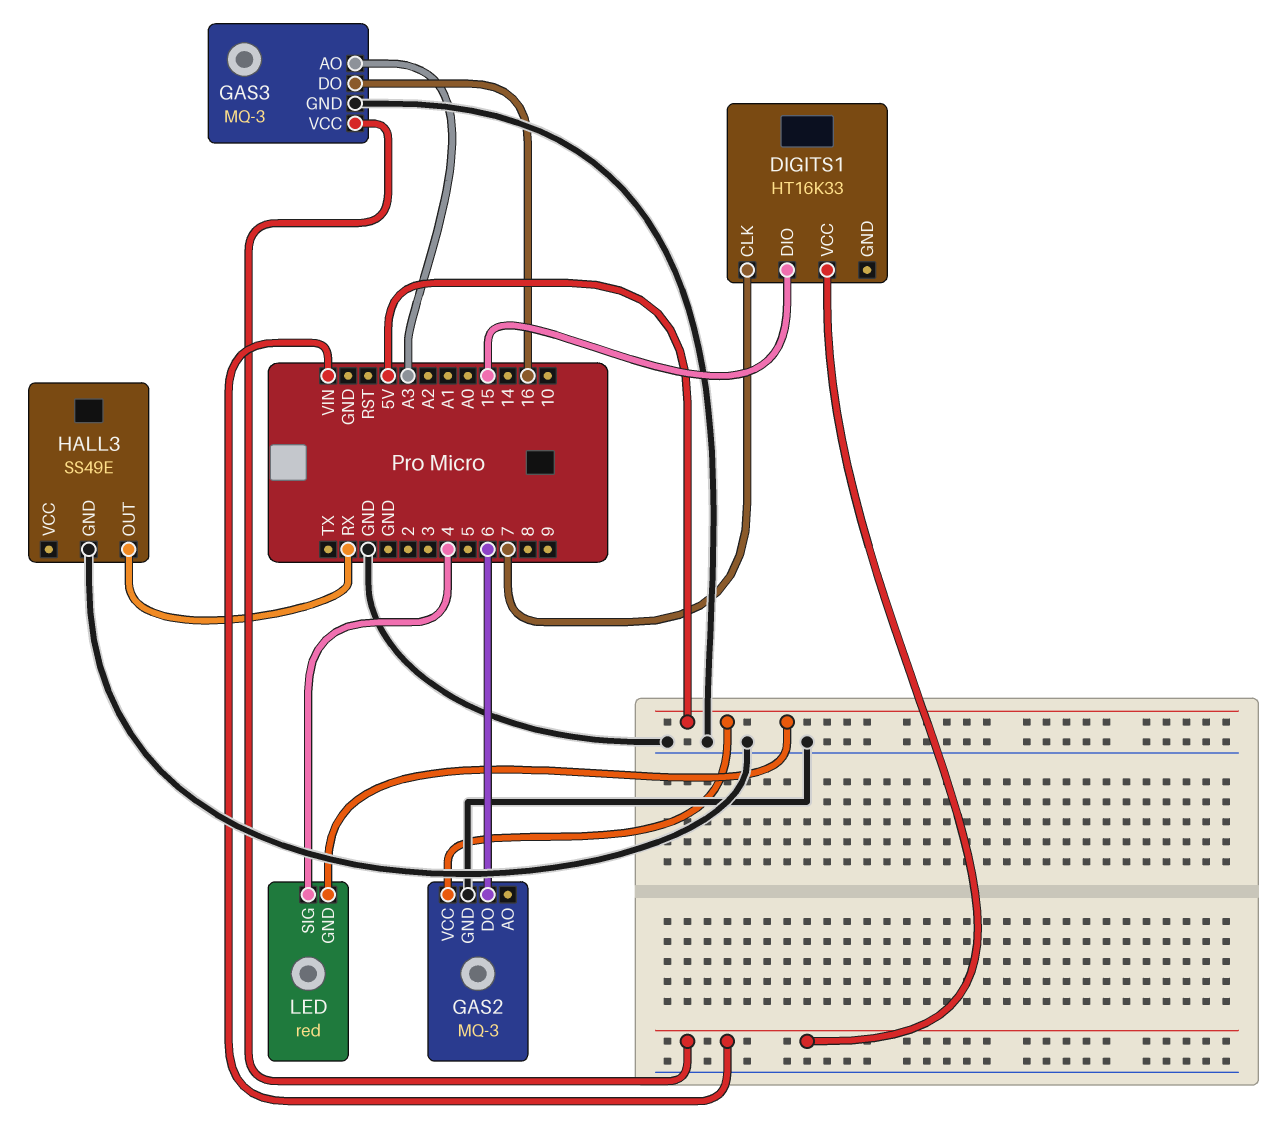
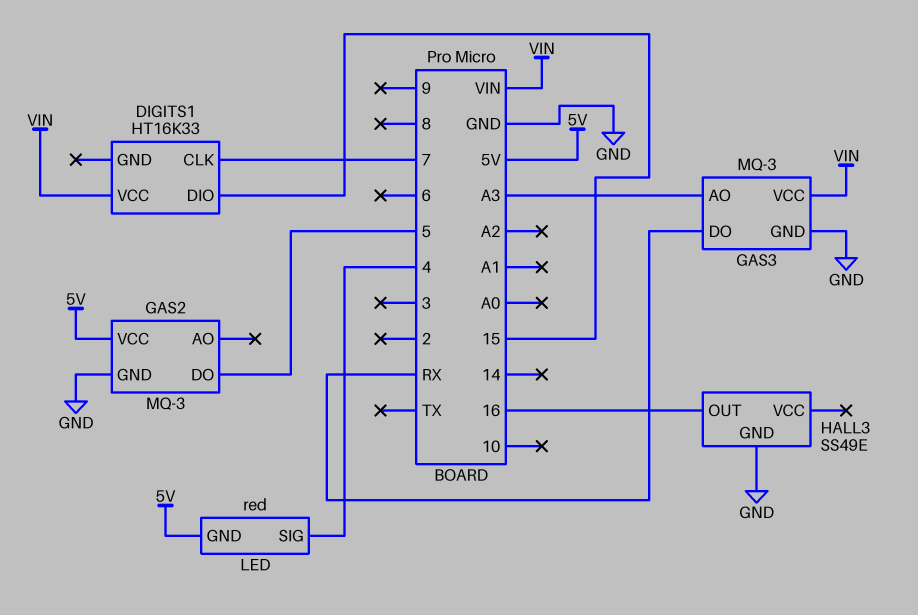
GAS2 pin DO: 6 -> 5
GAS3 pin DO: 16 -> RX
HALL3 pin OUT: RX -> 16

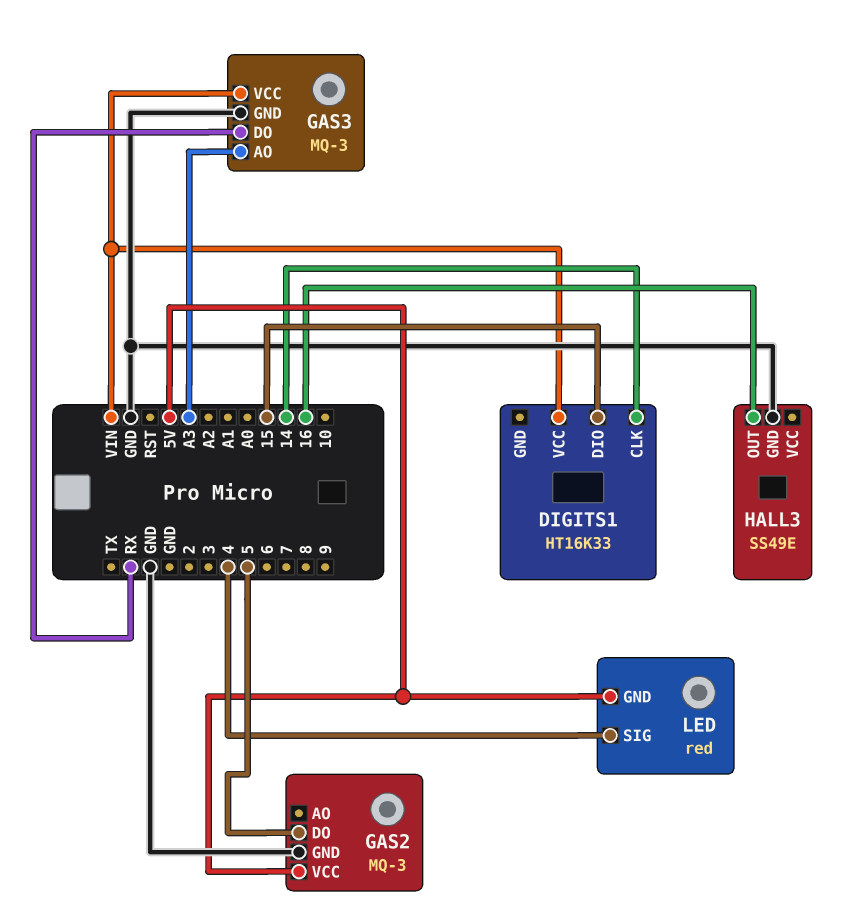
DIGITS1 pin CLK: 7 -> 14

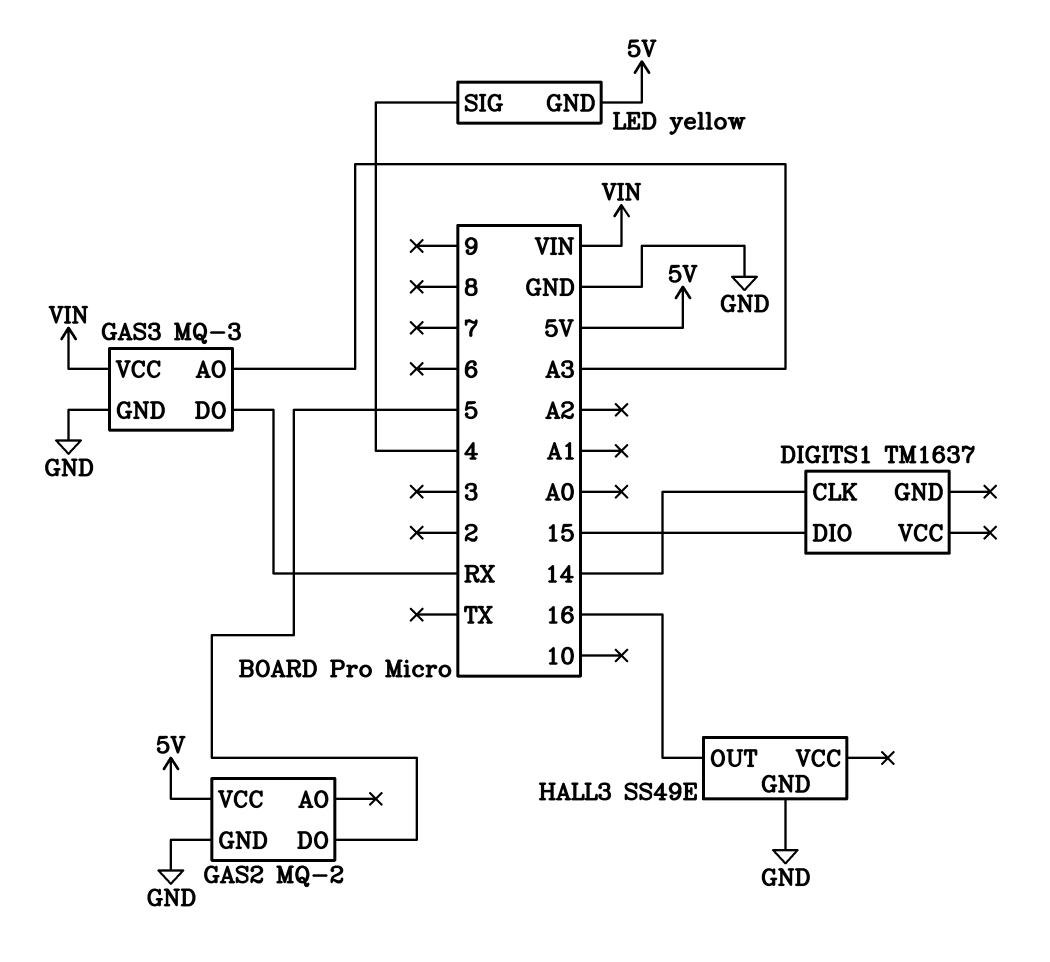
DIGITS1: HT16K33 -> TM1637
DIGITS1 pin VCC: VIN -> none
GAS2: MQ-3 -> MQ-2
LED: red -> yellow

